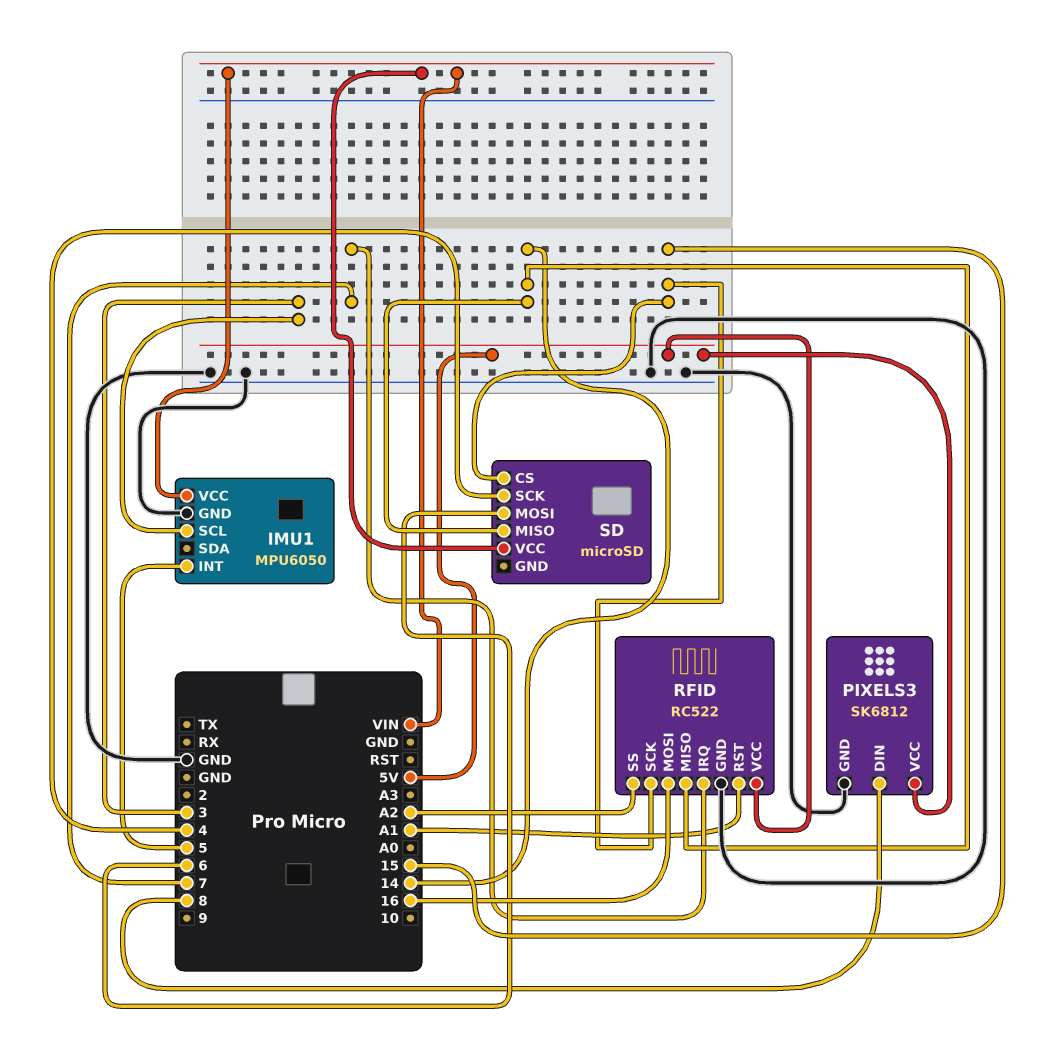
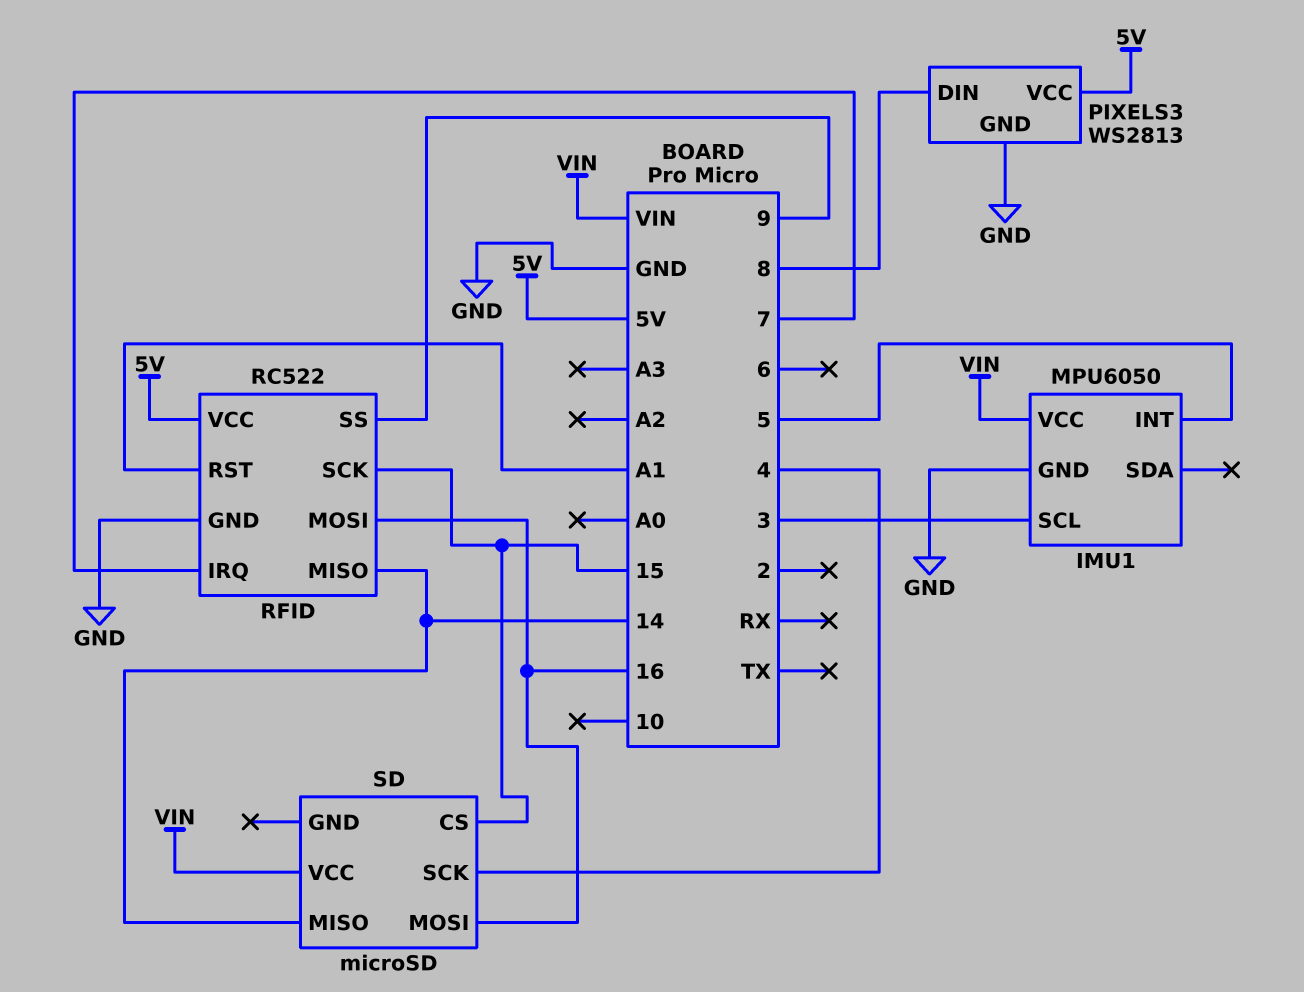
PIXELS3: SK6812 -> WS2813
RFID pin SS: A2 -> 9
SD pin MOSI: 6 -> 16

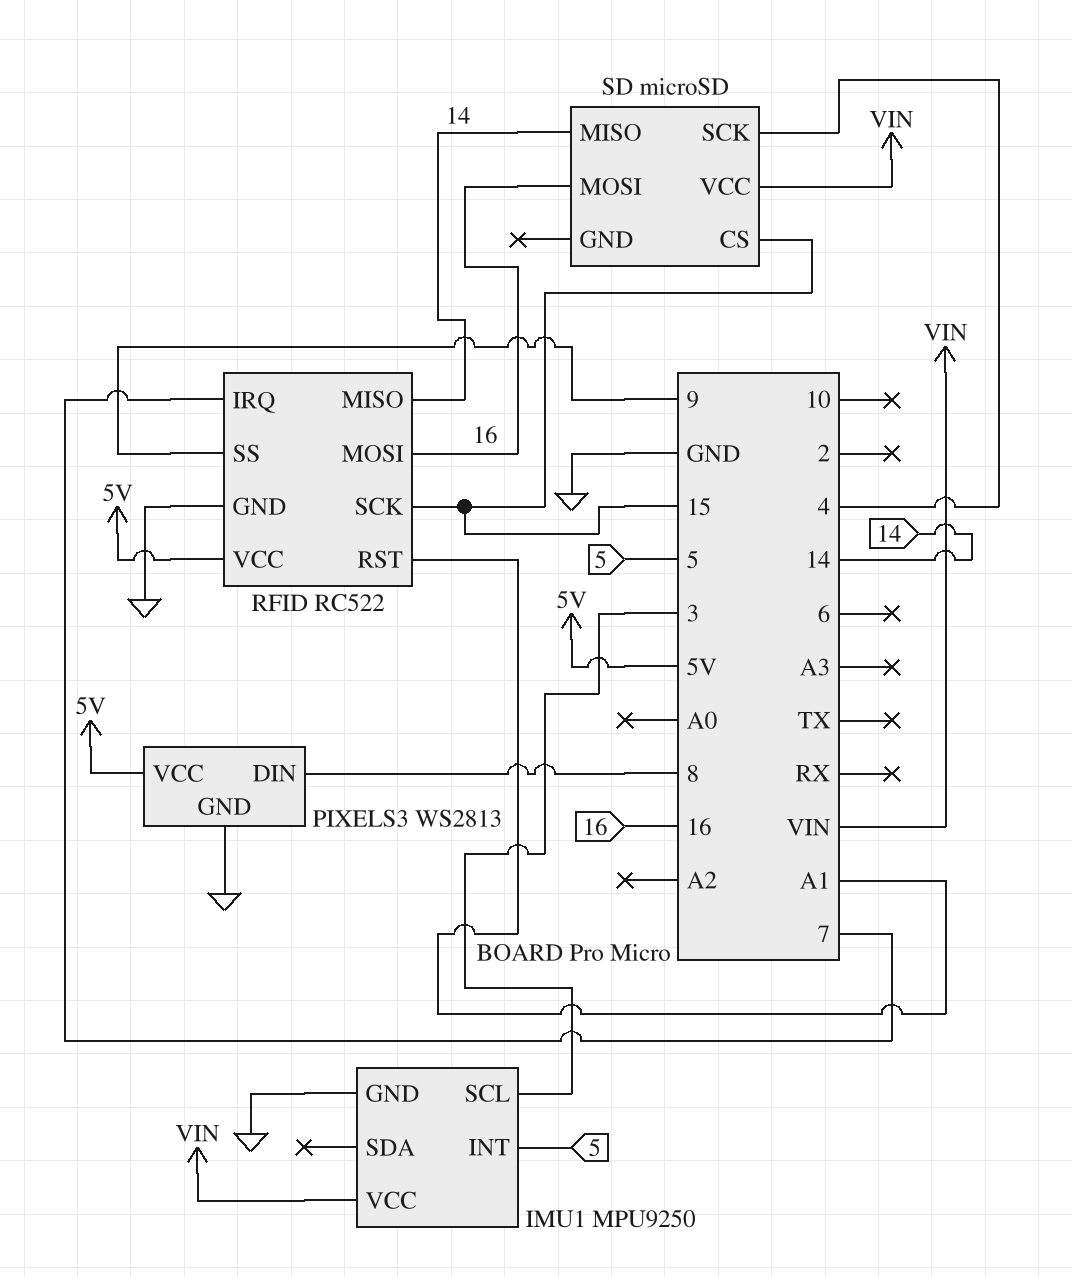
IMU1: MPU6050 -> MPU9250

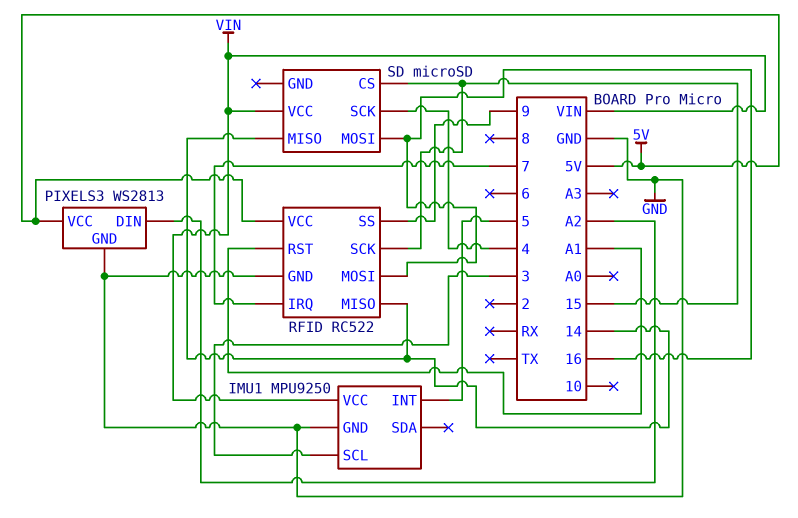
PIXELS3 pin DIN: 8 -> A2

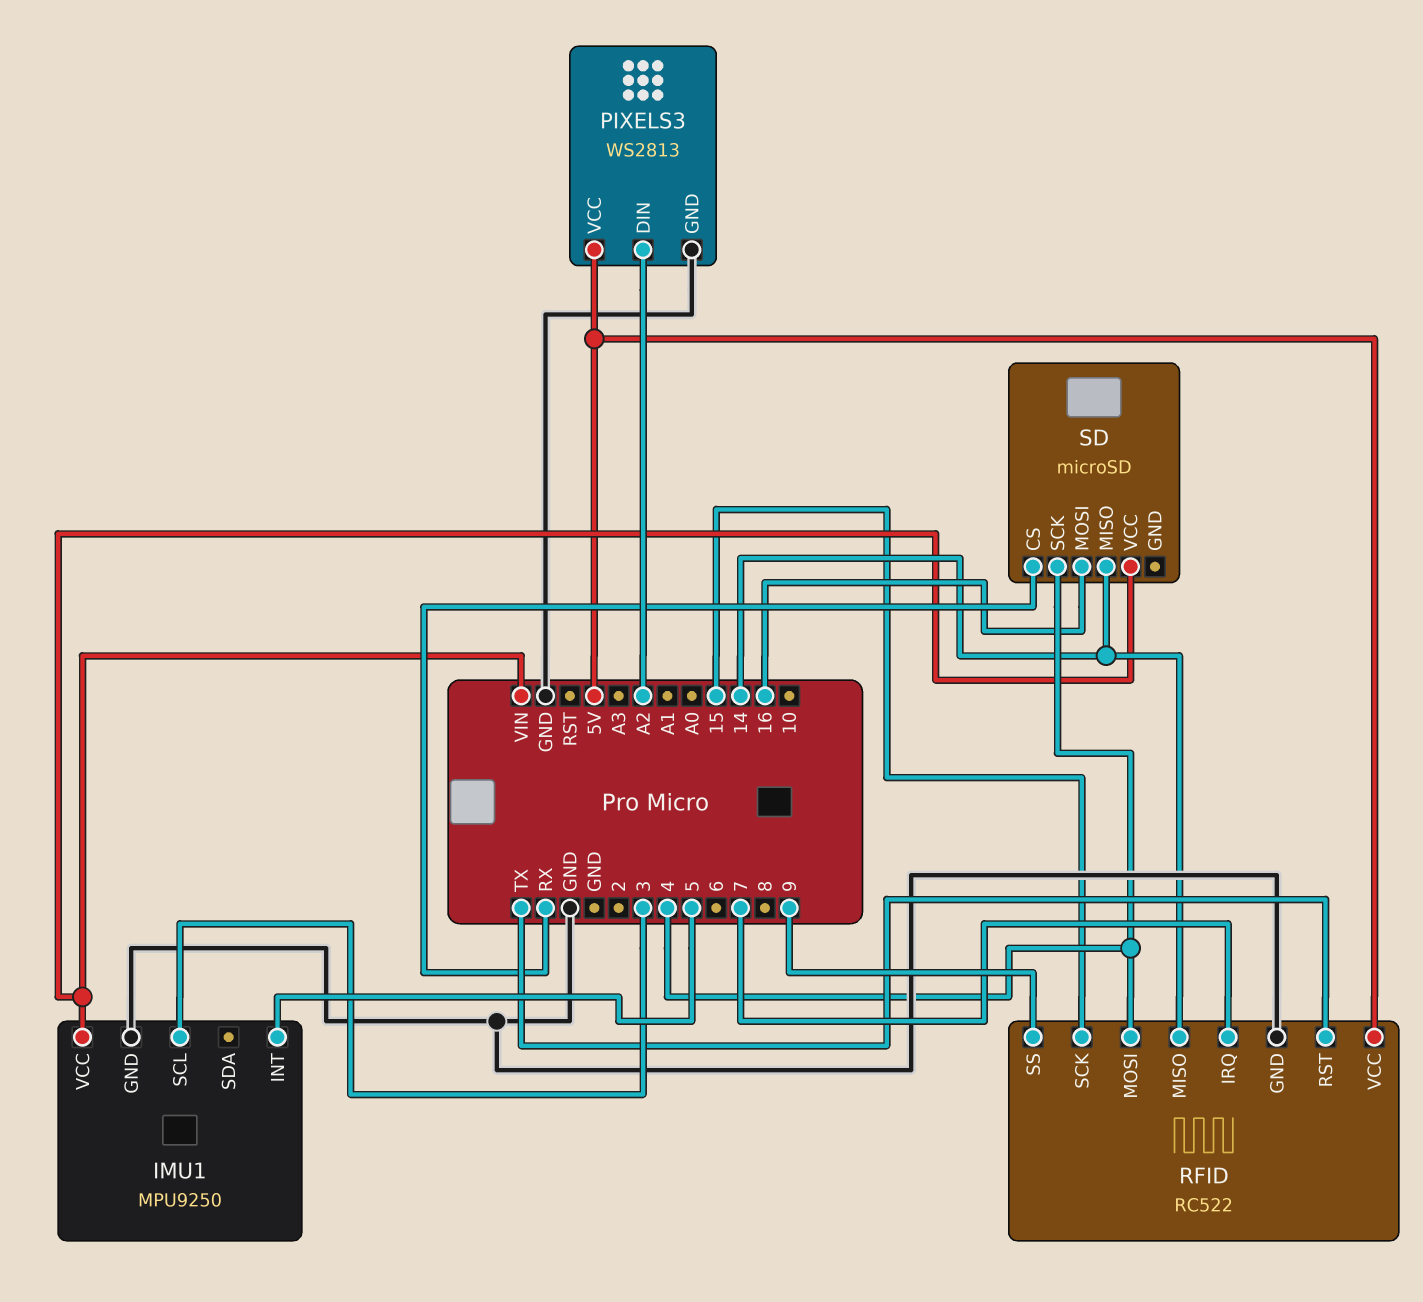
RFID pin MOSI: 16 -> 4
RFID pin RST: A1 -> TX
SD pin CS: 15 -> RX

